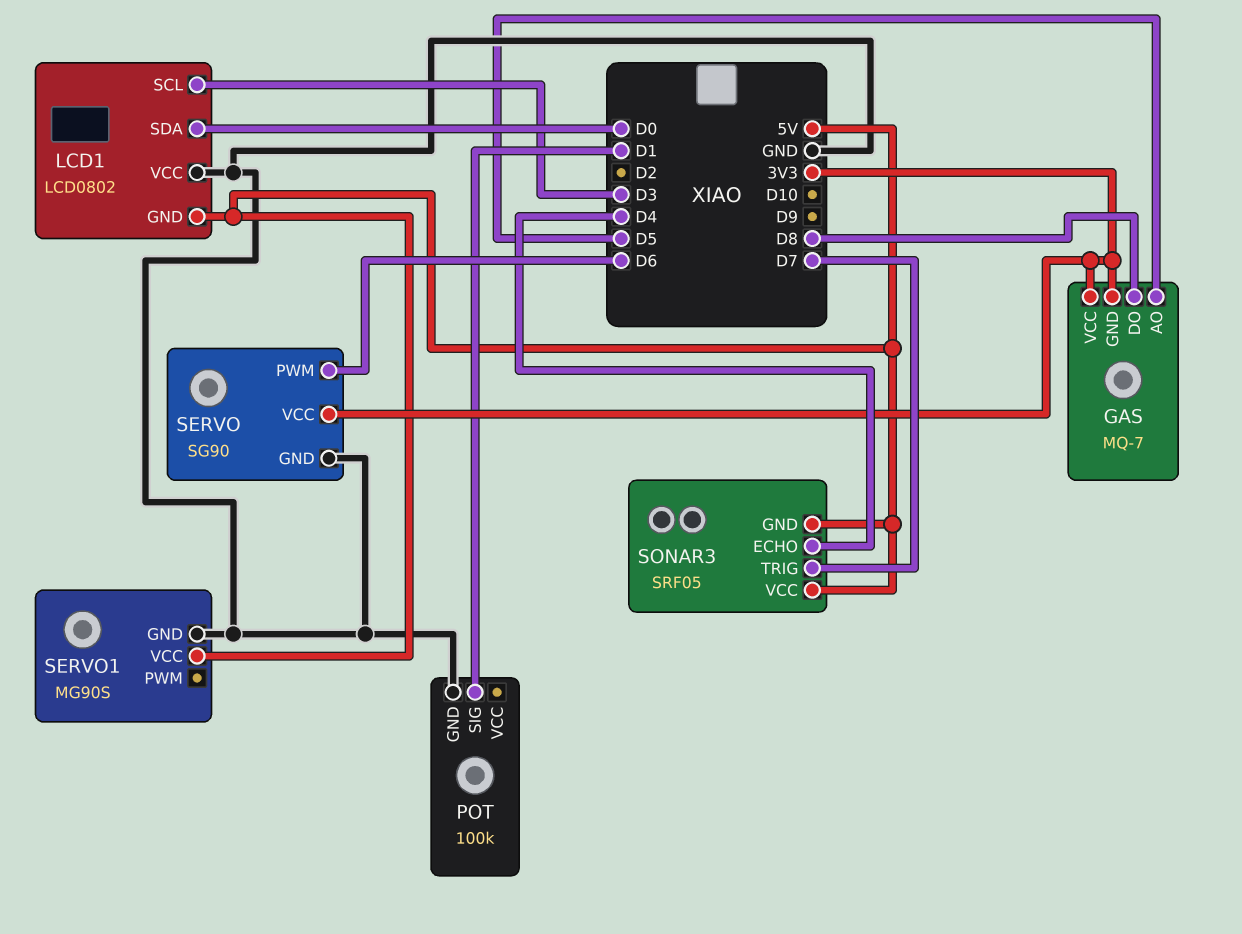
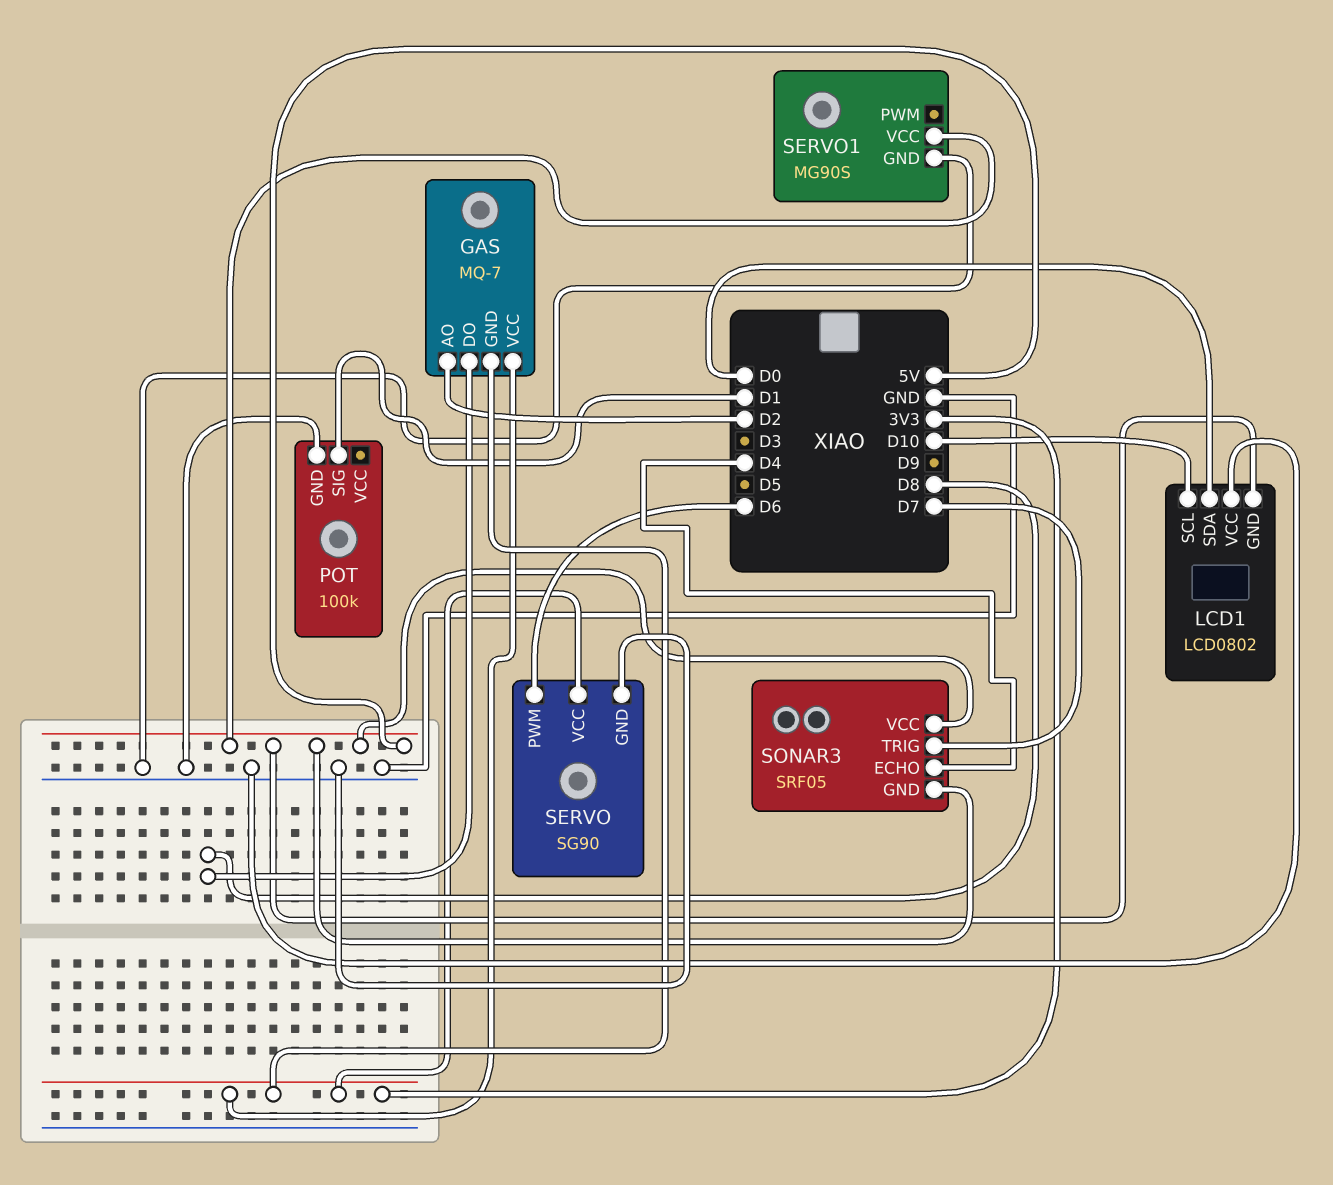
GAS pin AO: D5 -> D2
LCD1 pin SCL: D3 -> D10

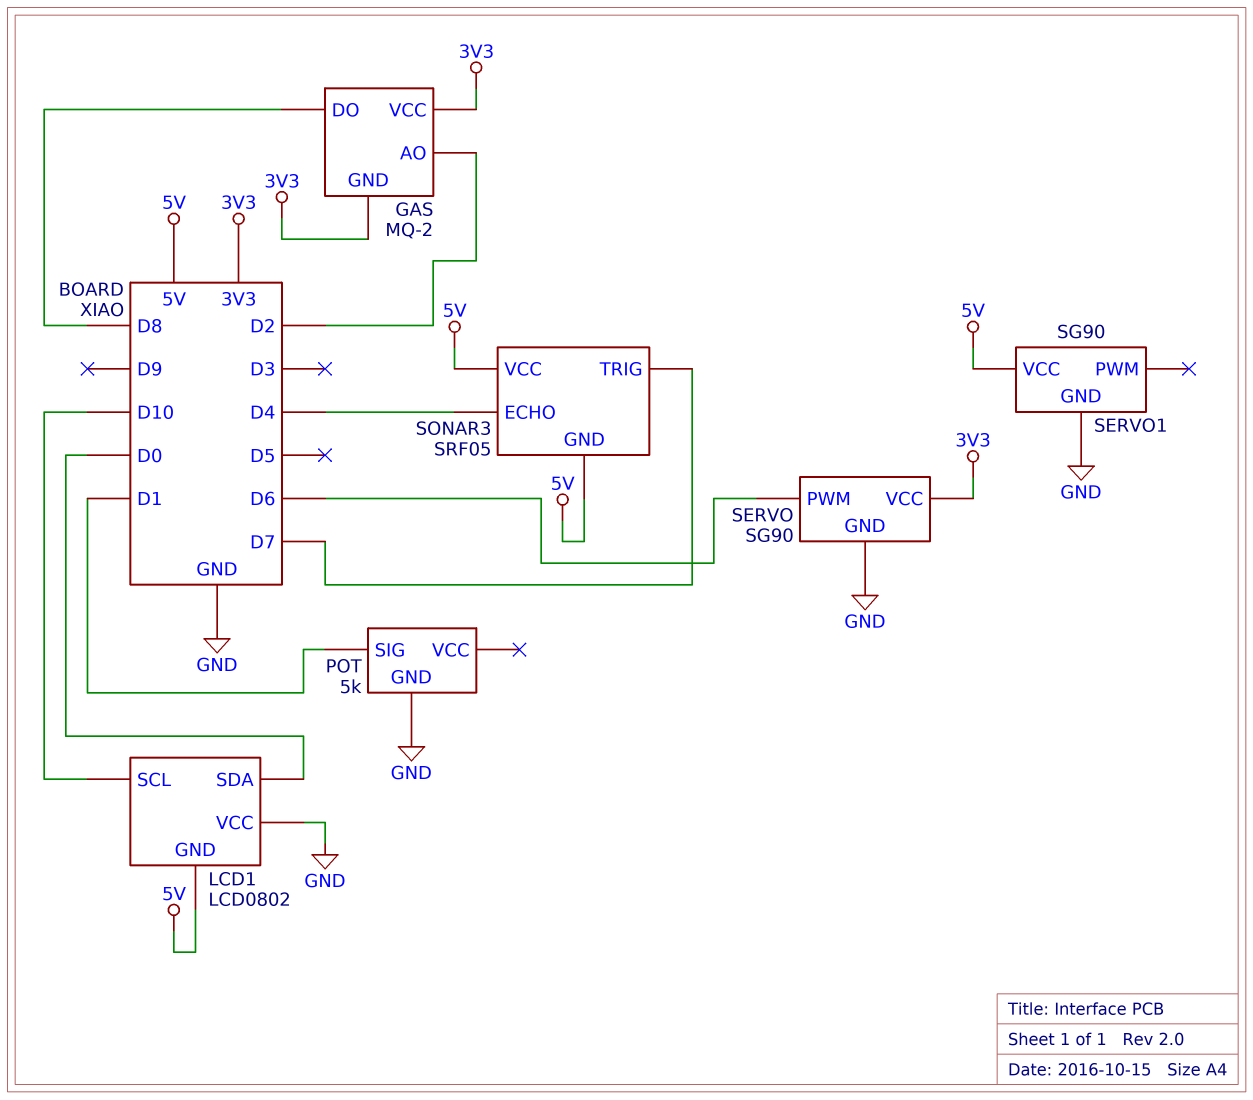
GAS: MQ-7 -> MQ-2
POT: 100k -> 5k
SERVO1: MG90S -> SG90

